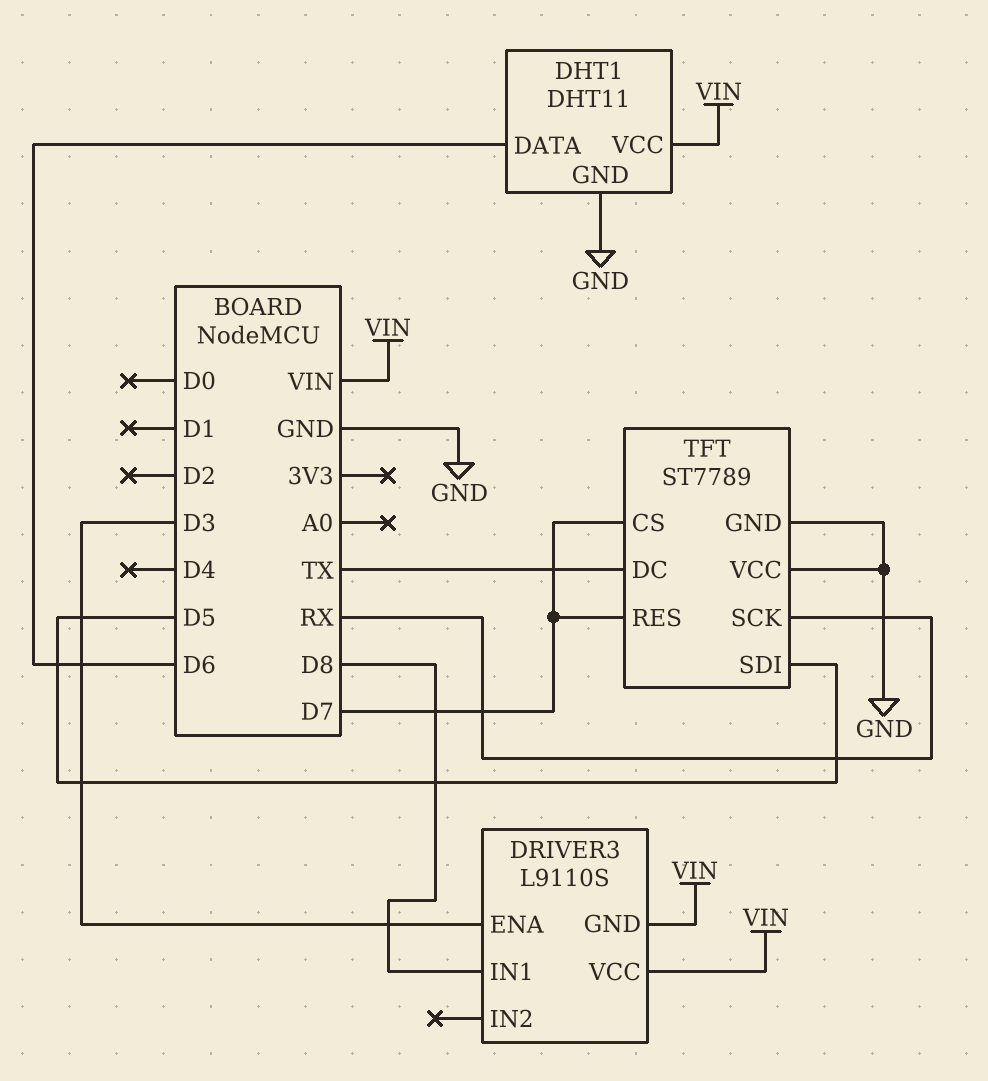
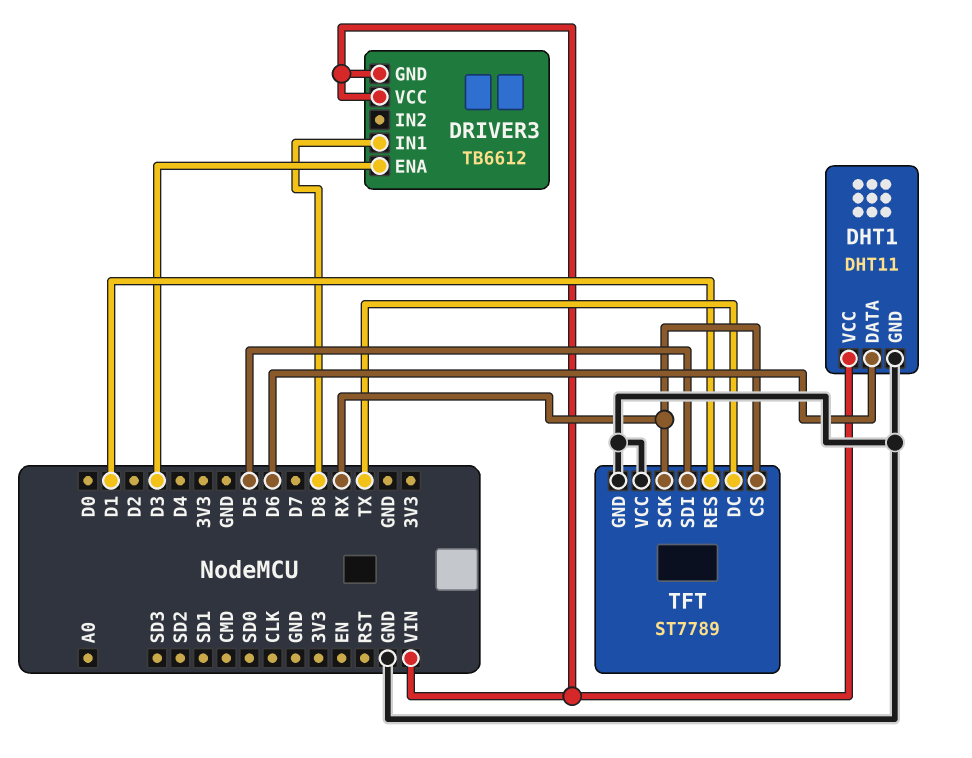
DRIVER3: L9110S -> TB6612
TFT pin CS: D7 -> RX
TFT pin RES: D7 -> D1

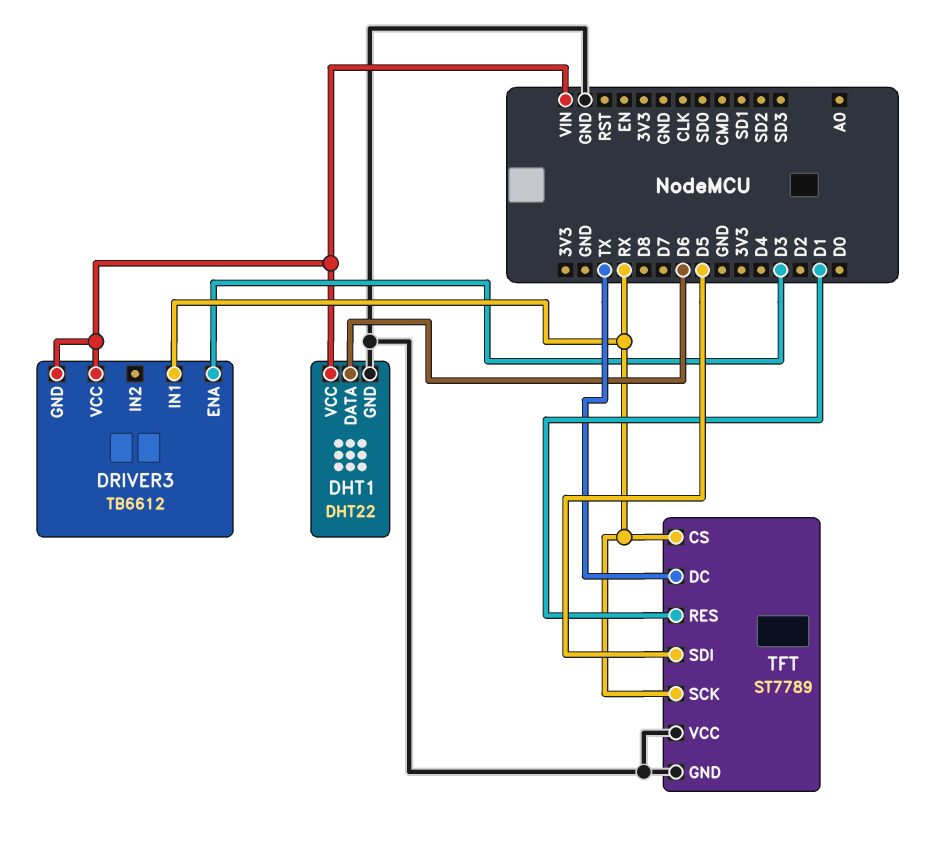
DHT1: DHT11 -> DHT22
DRIVER3 pin IN1: D8 -> RX

